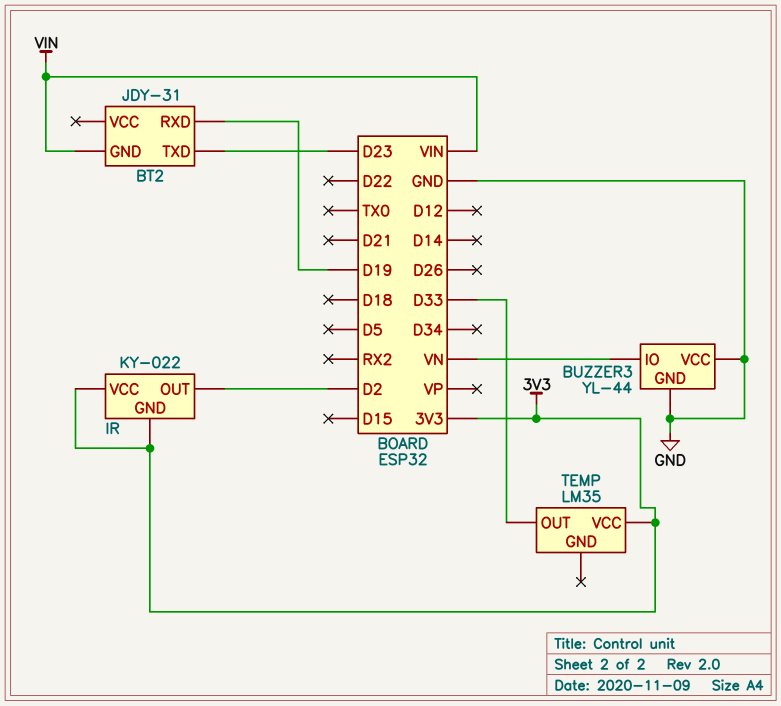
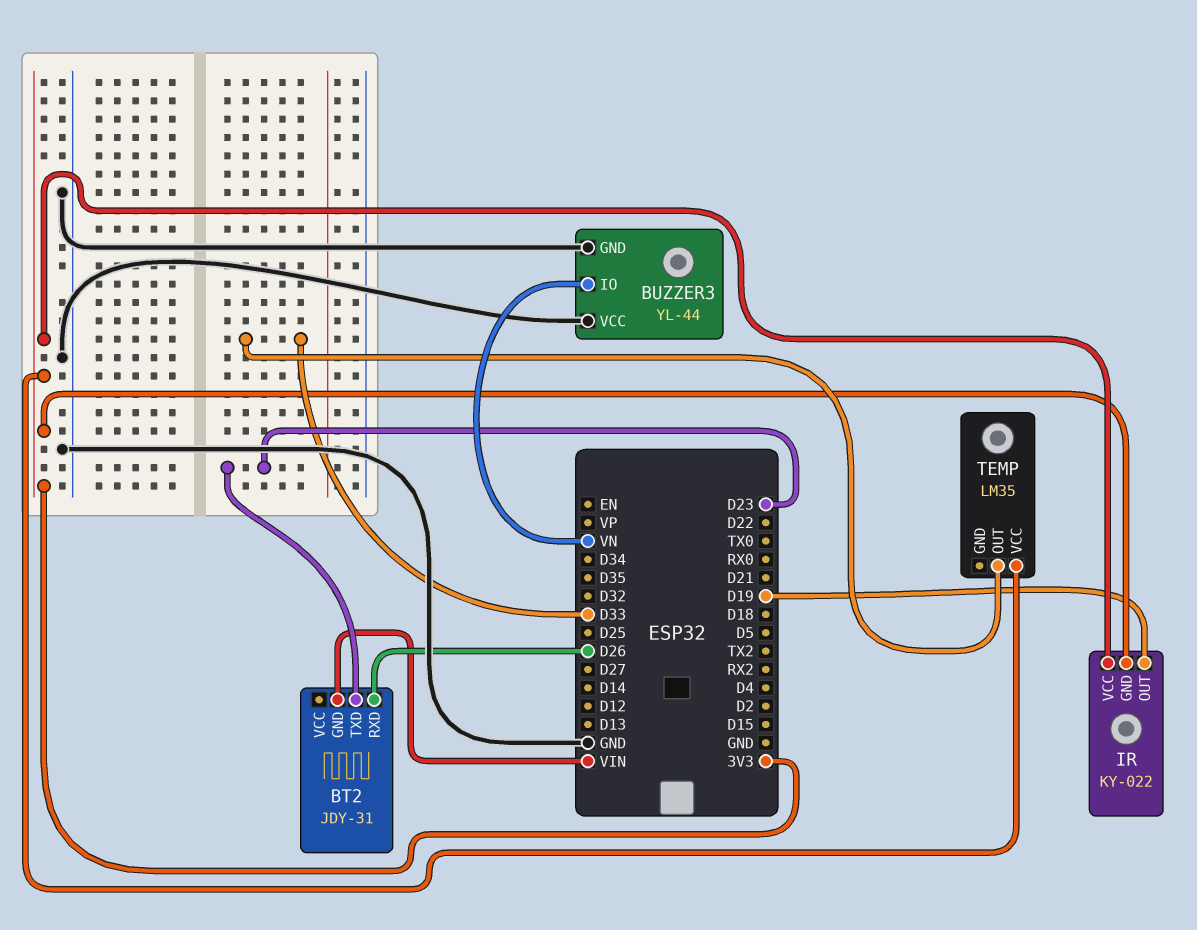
BT2 pin RXD: D19 -> D26
IR pin OUT: D2 -> D19

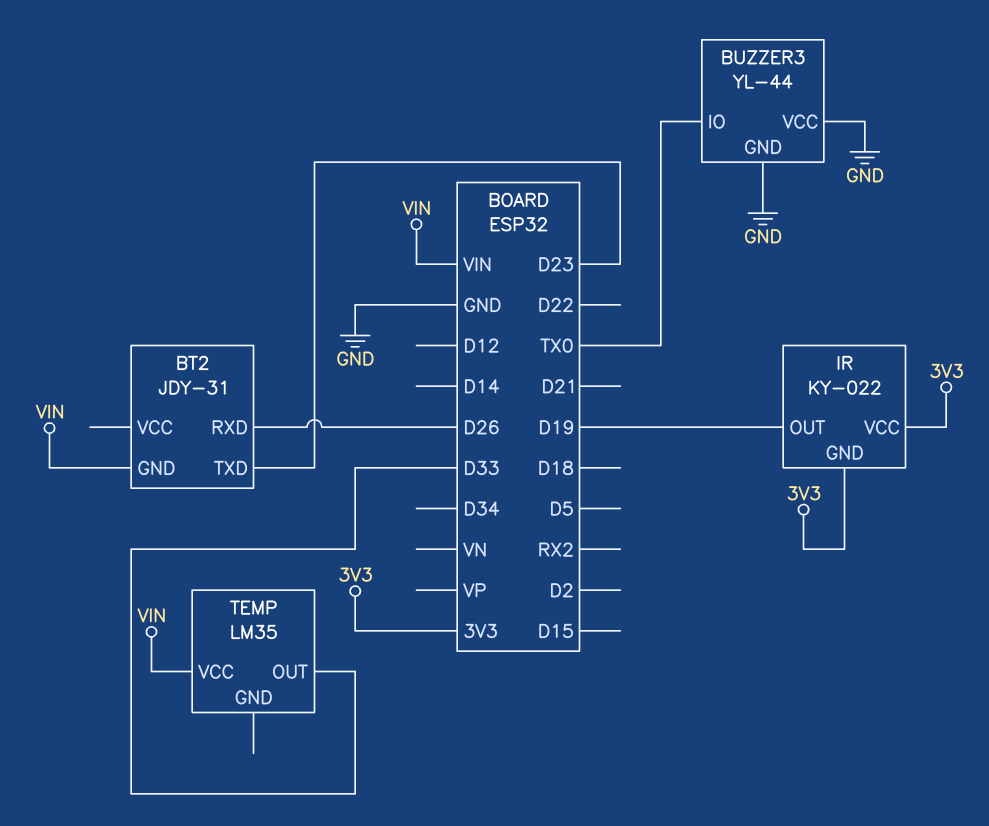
BUZZER3 pin IO: VN -> TX0
TEMP pin VCC: 3V3 -> VIN

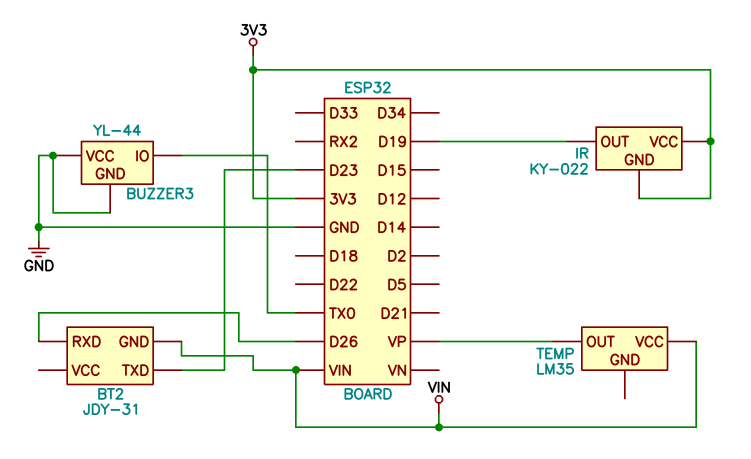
TEMP pin OUT: D33 -> VP

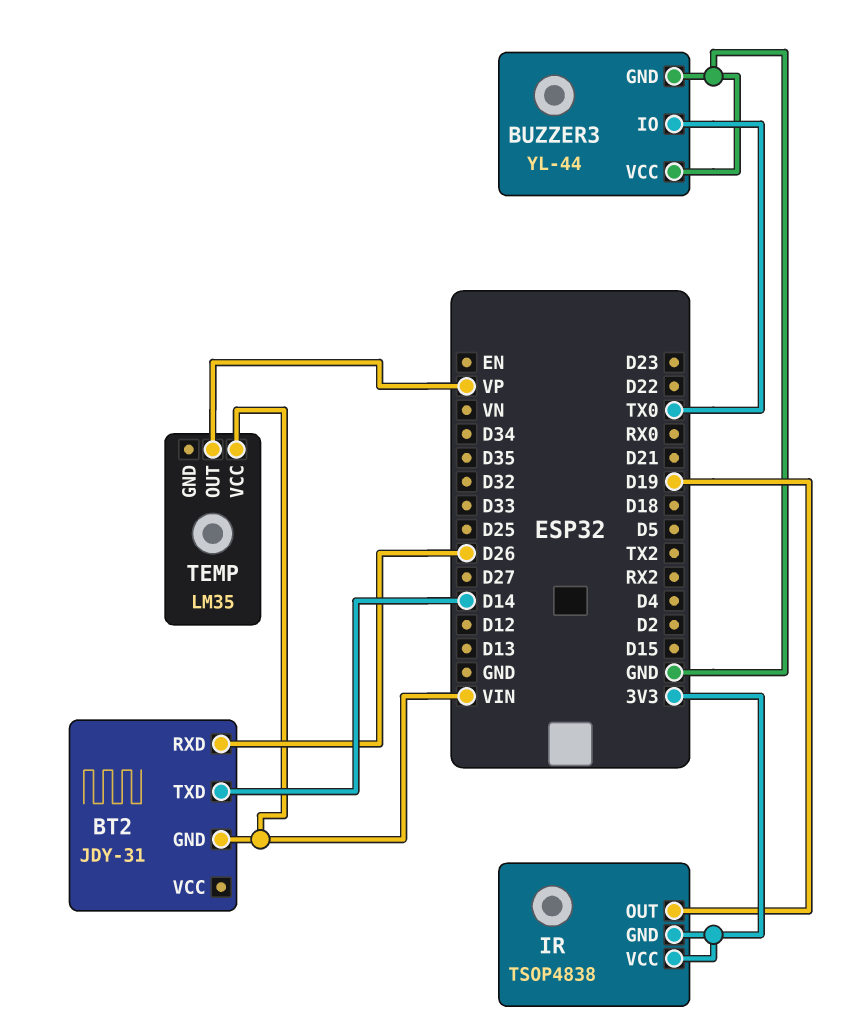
BT2 pin TXD: D23 -> D14
IR: KY-022 -> TSOP4838

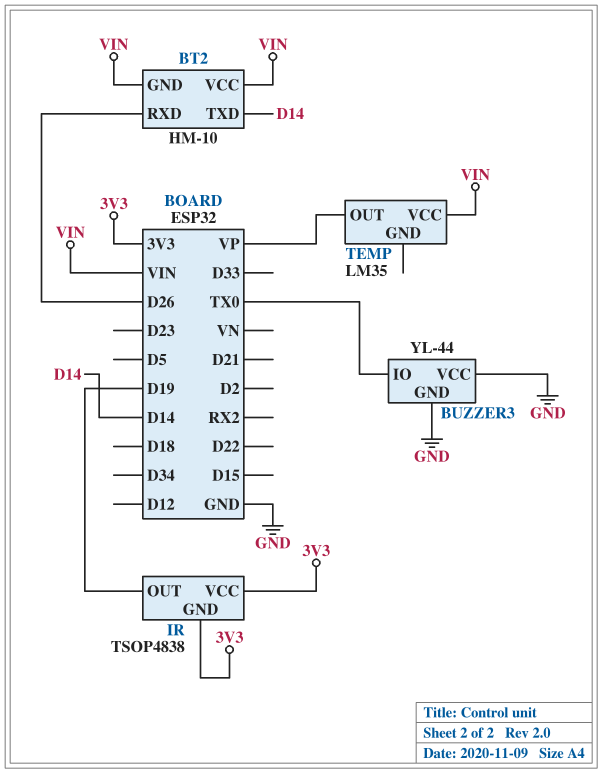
BT2: JDY-31 -> HM-10
BT2 pin VCC: none -> VIN

